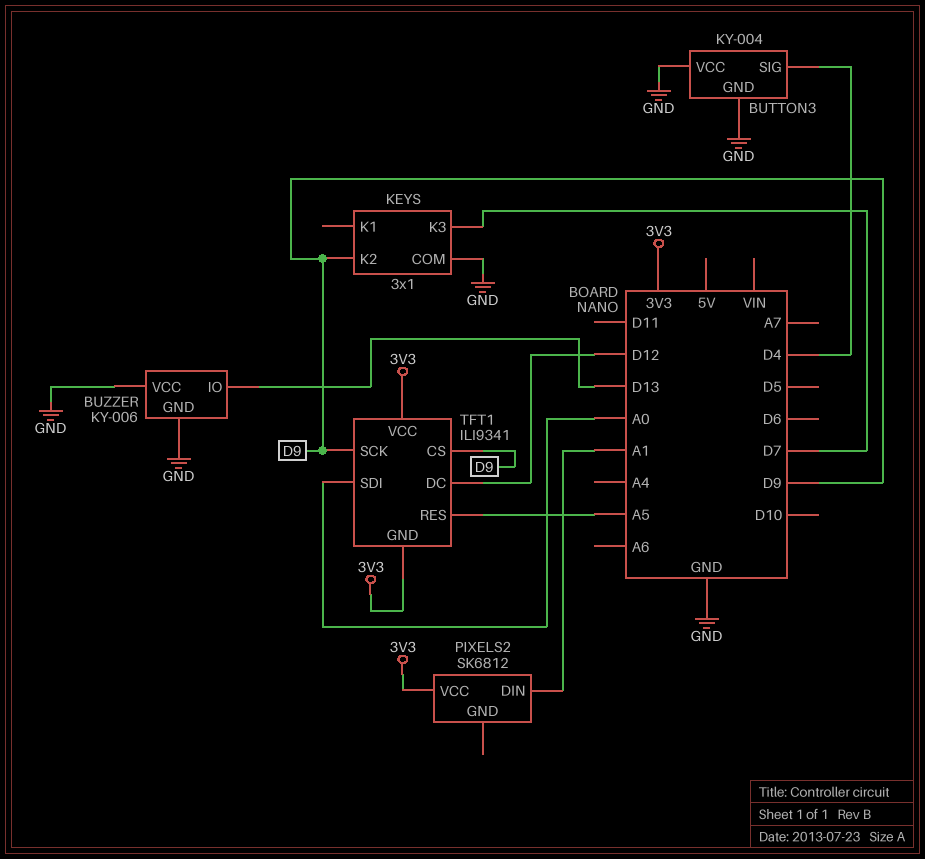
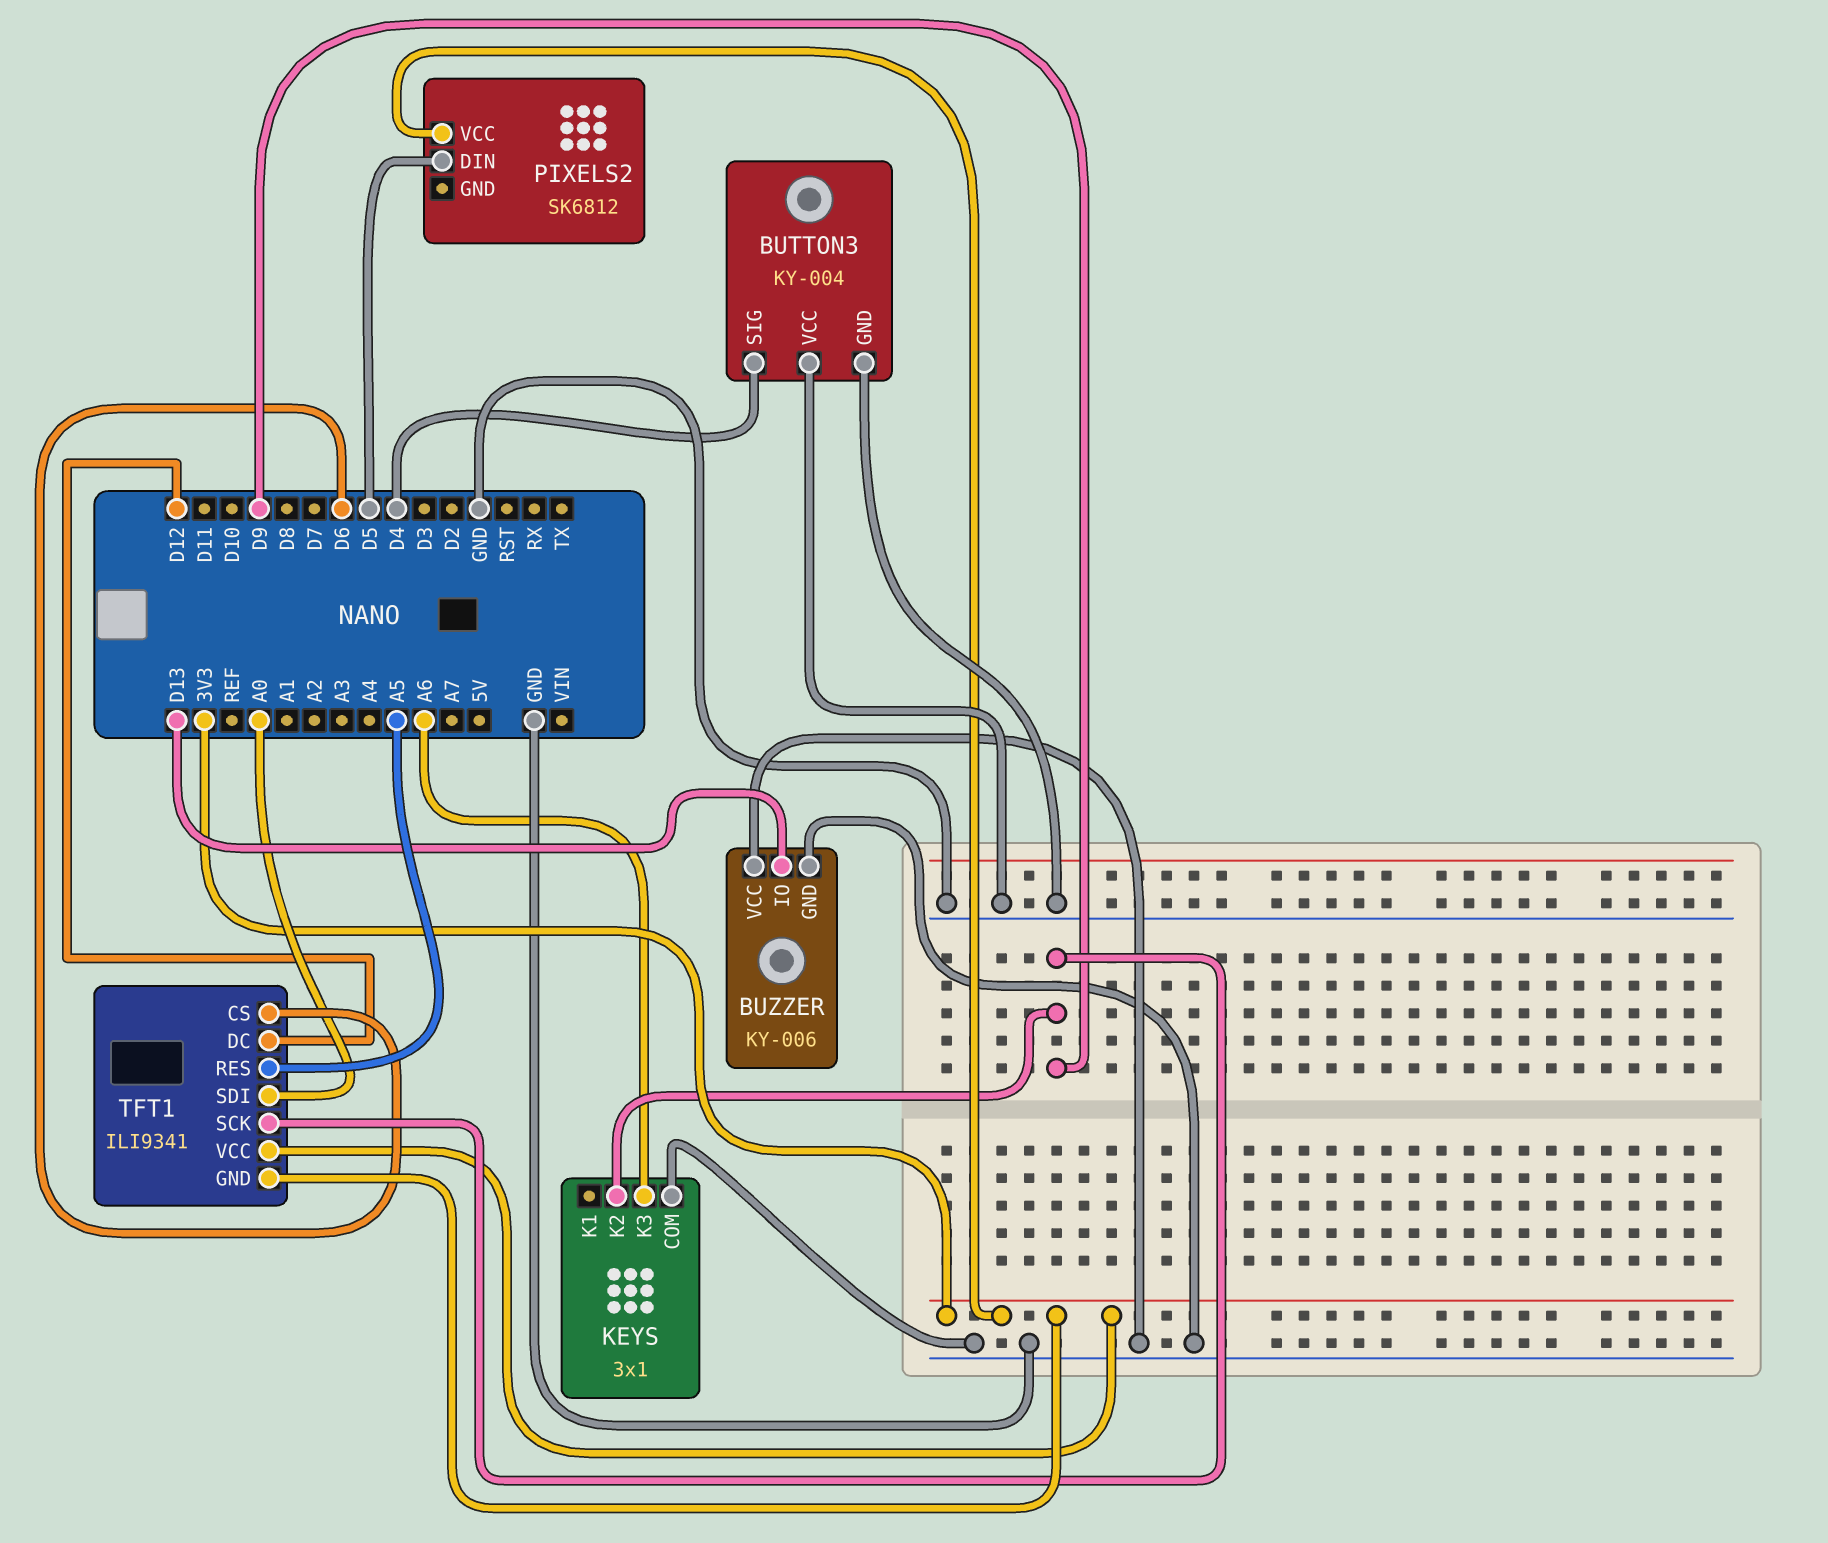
KEYS pin K3: D7 -> A6
PIXELS2 pin DIN: A1 -> D5
TFT1 pin CS: D9 -> D6

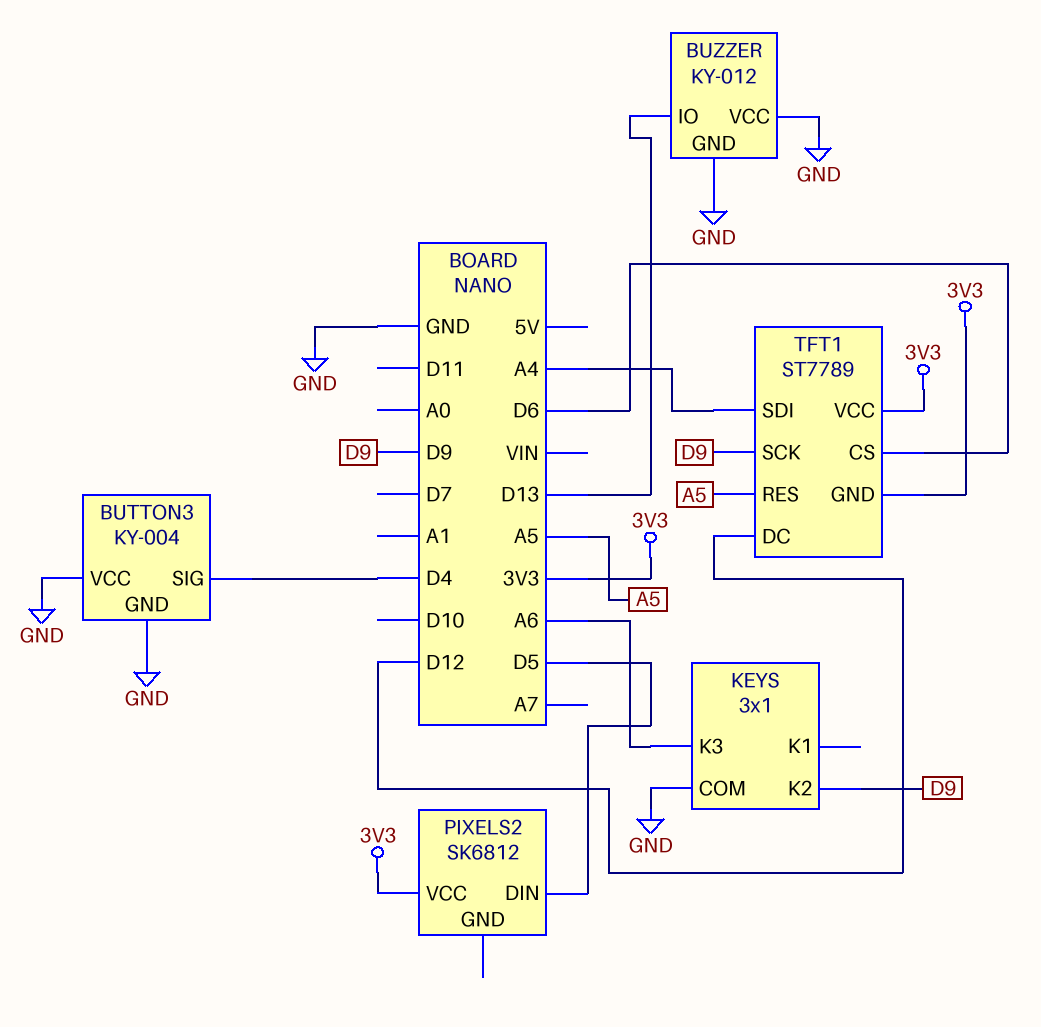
BUZZER: KY-006 -> KY-012
TFT1: ILI9341 -> ST7789
TFT1 pin SDI: A0 -> A4

